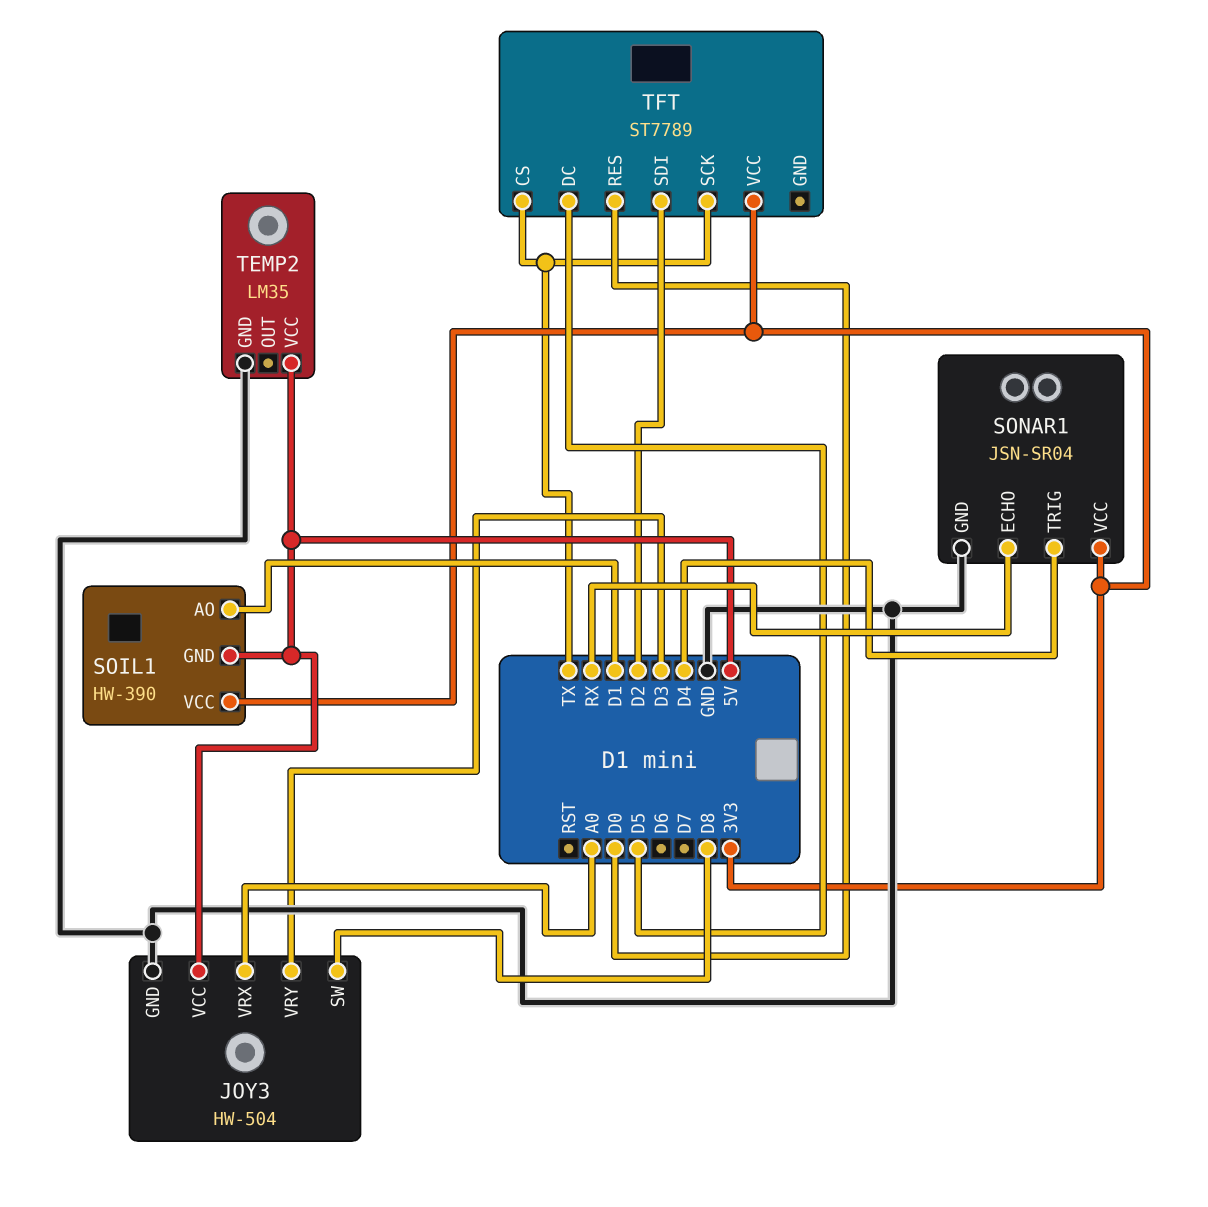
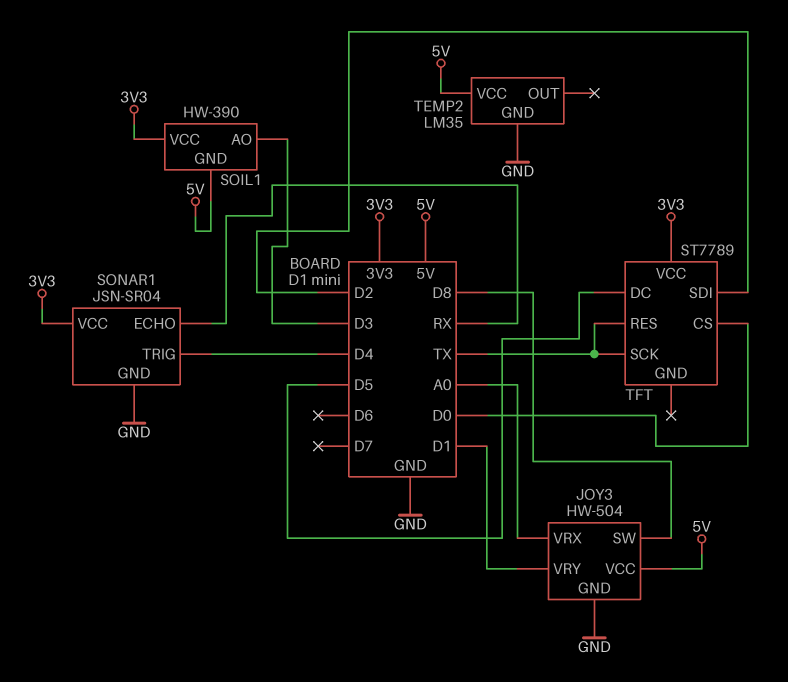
JOY3 pin VRY: D3 -> D1
SOIL1 pin AO: D1 -> D3
TFT pin CS: TX -> D0
TFT pin RES: D0 -> TX

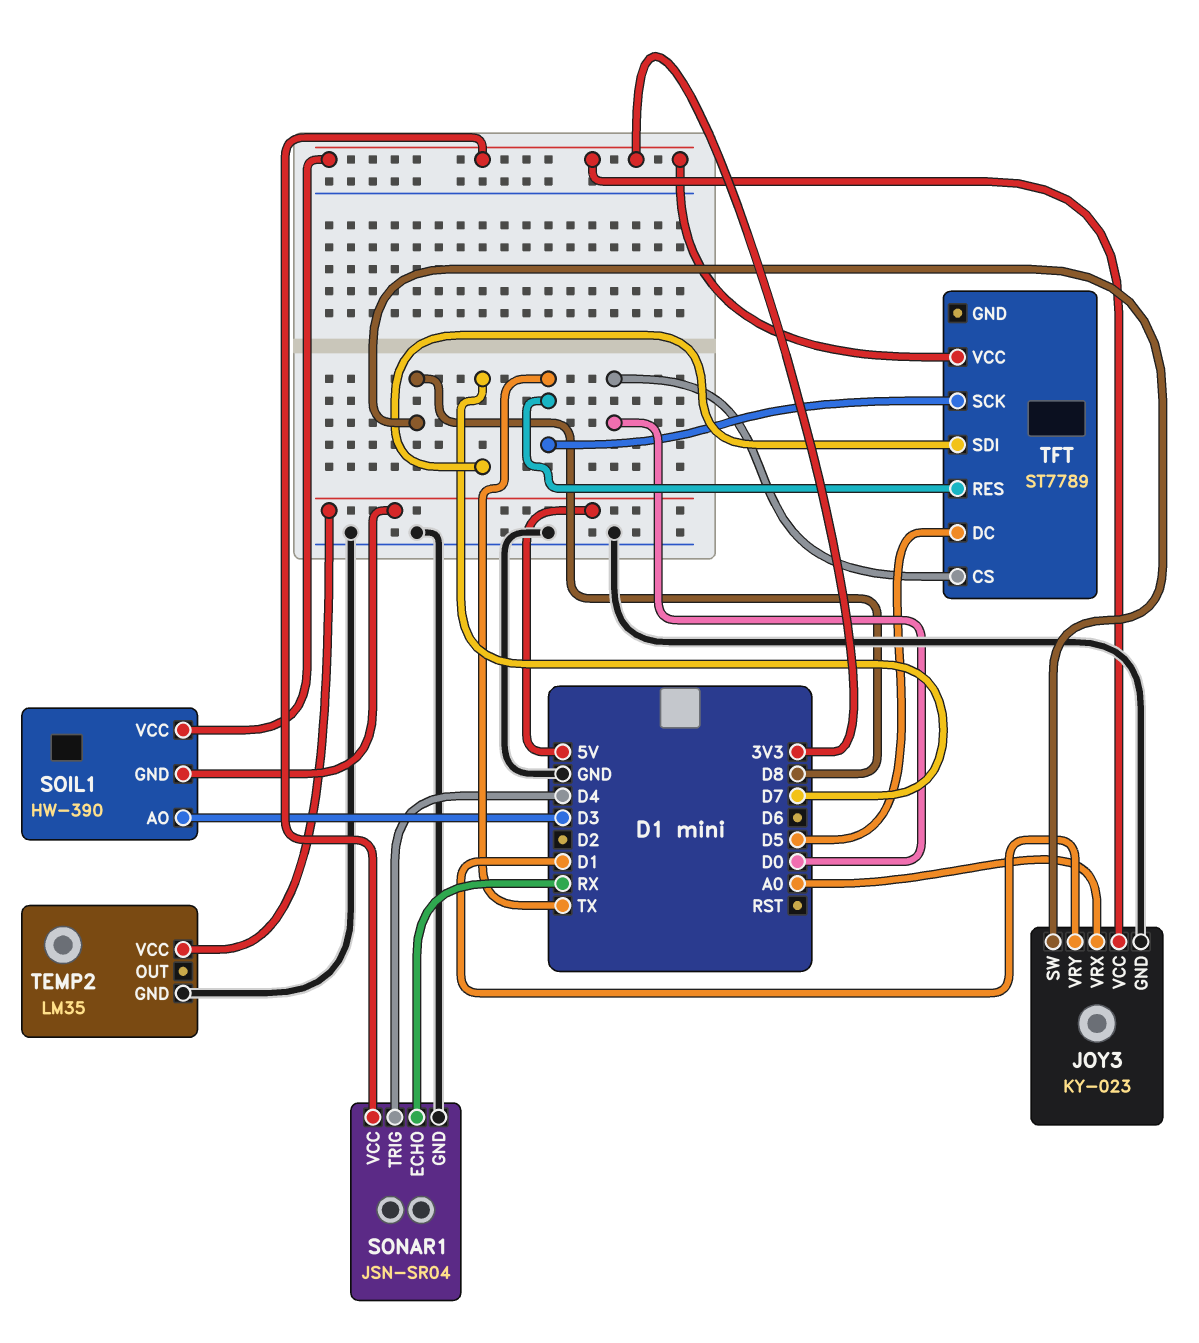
JOY3: HW-504 -> KY-023
JOY3 pin VCC: 5V -> 3V3
TFT pin SDI: D2 -> D7

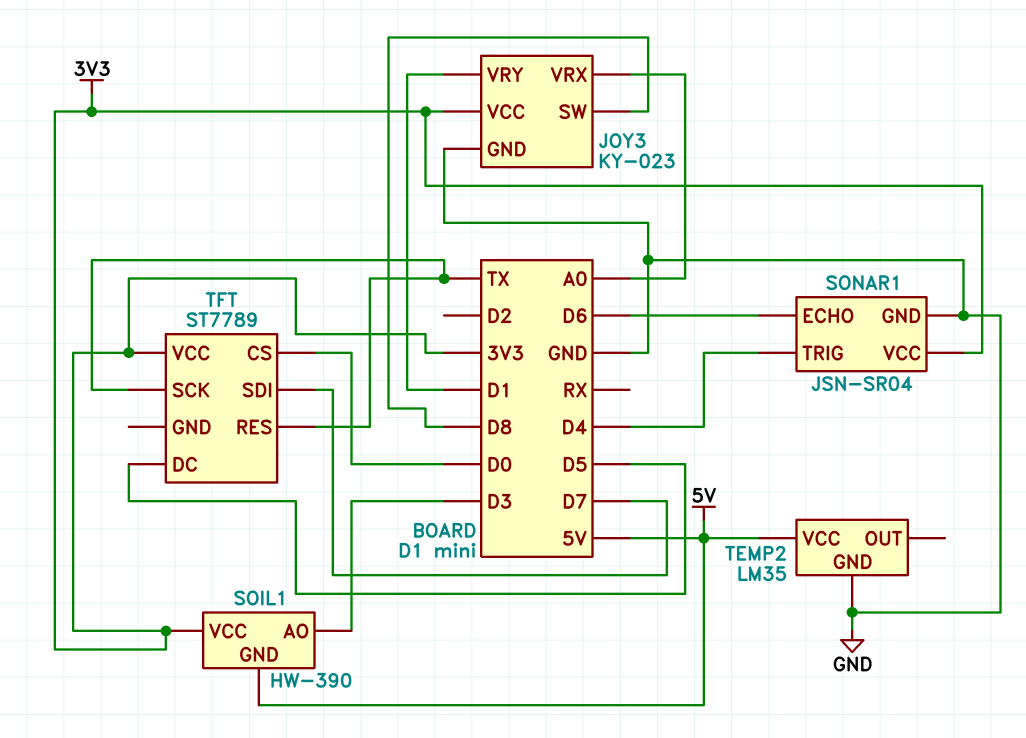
SONAR1 pin ECHO: RX -> D6

